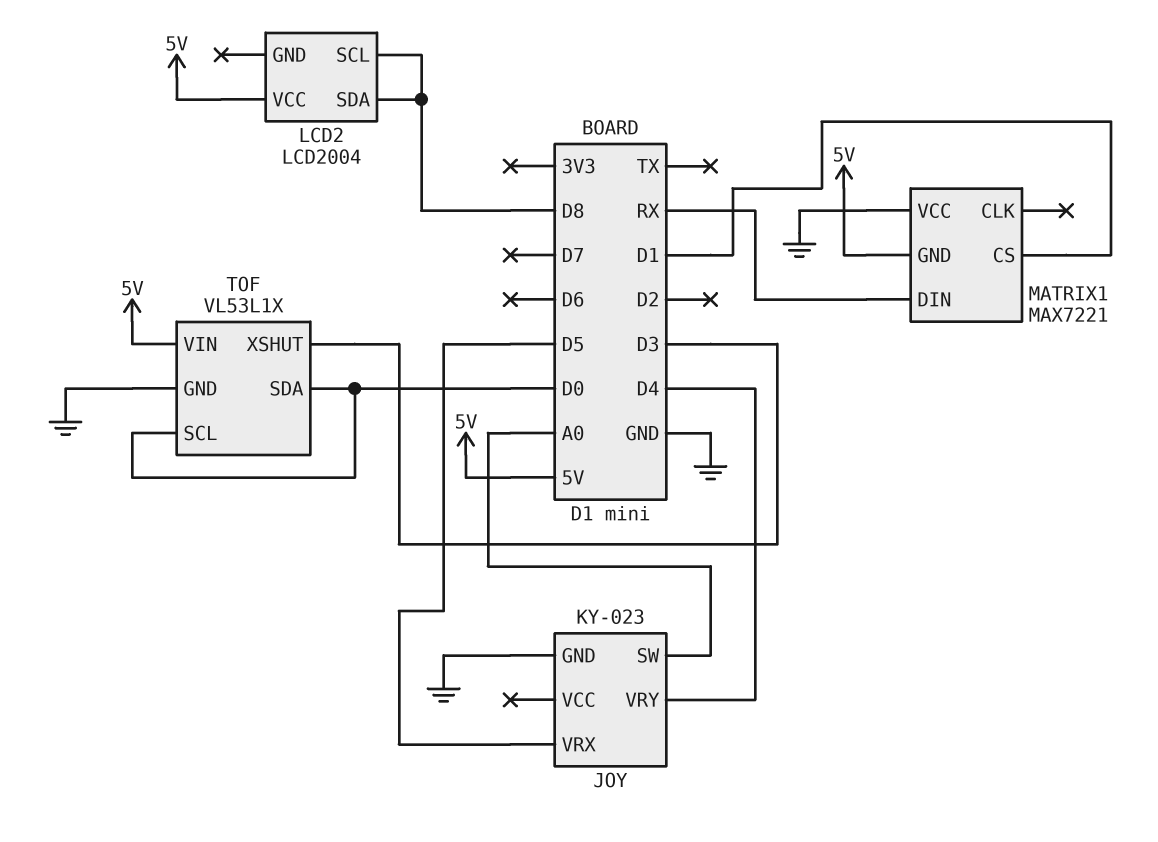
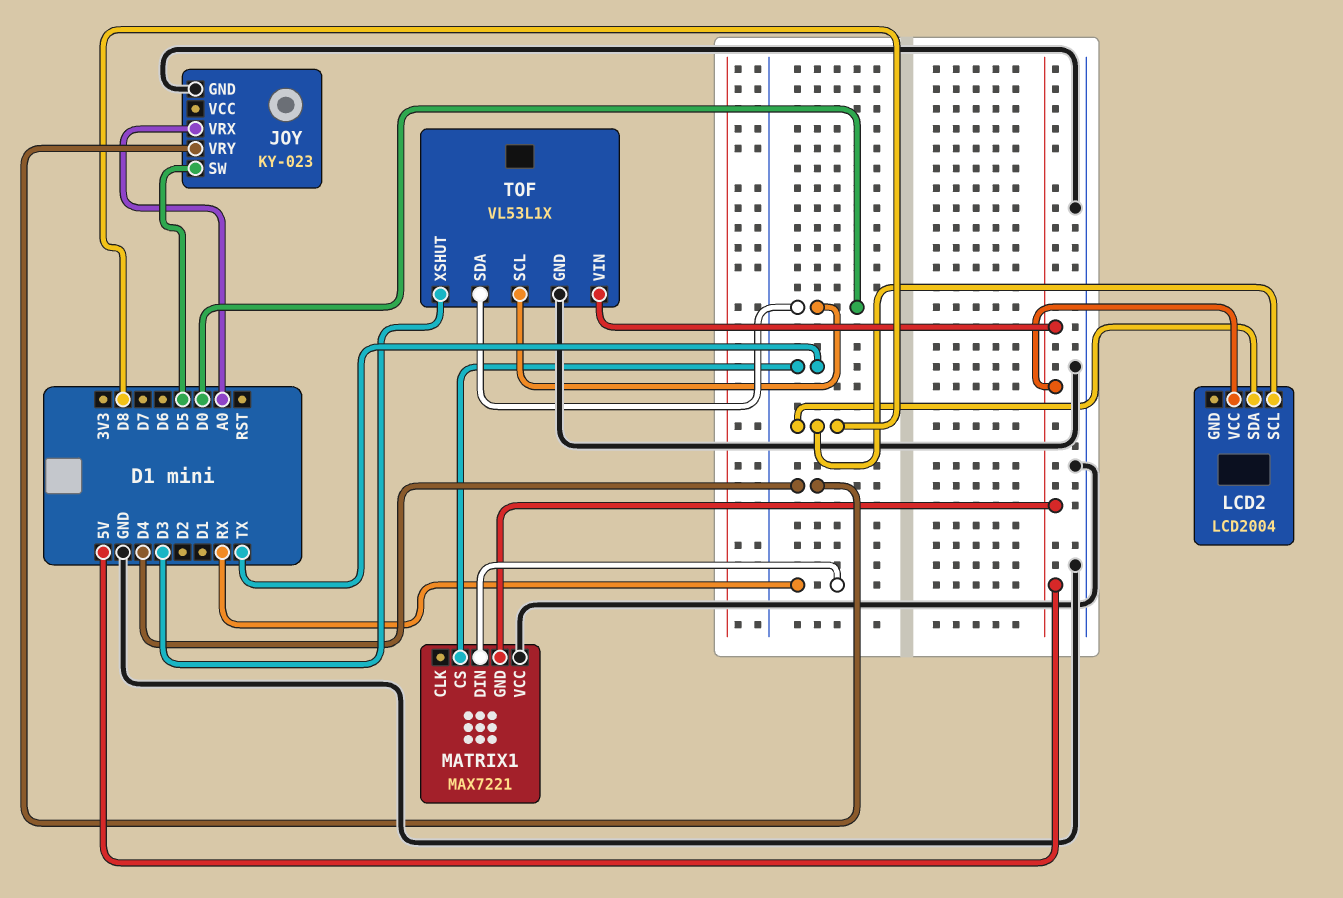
JOY pin SW: A0 -> D5
JOY pin VRX: D5 -> A0
MATRIX1 pin CS: D1 -> TX

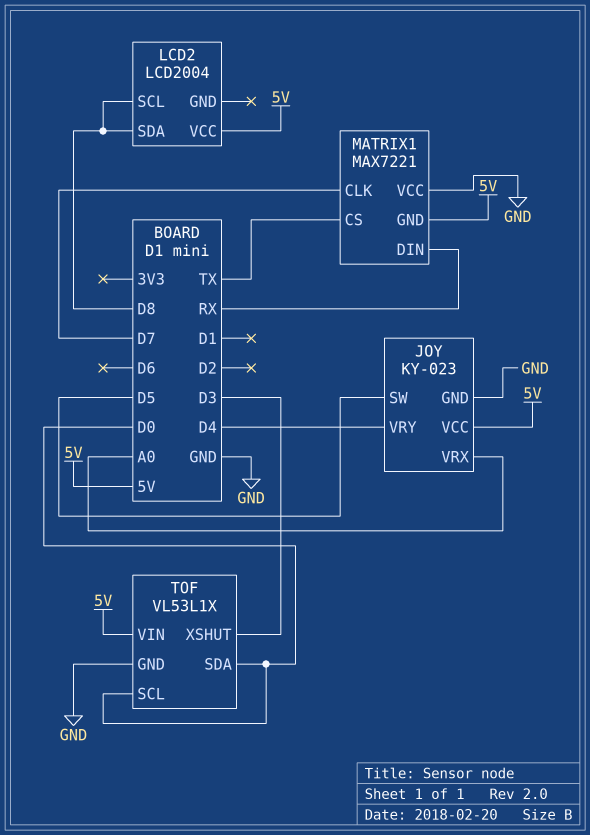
JOY pin VCC: none -> 5V
MATRIX1 pin CLK: none -> D7

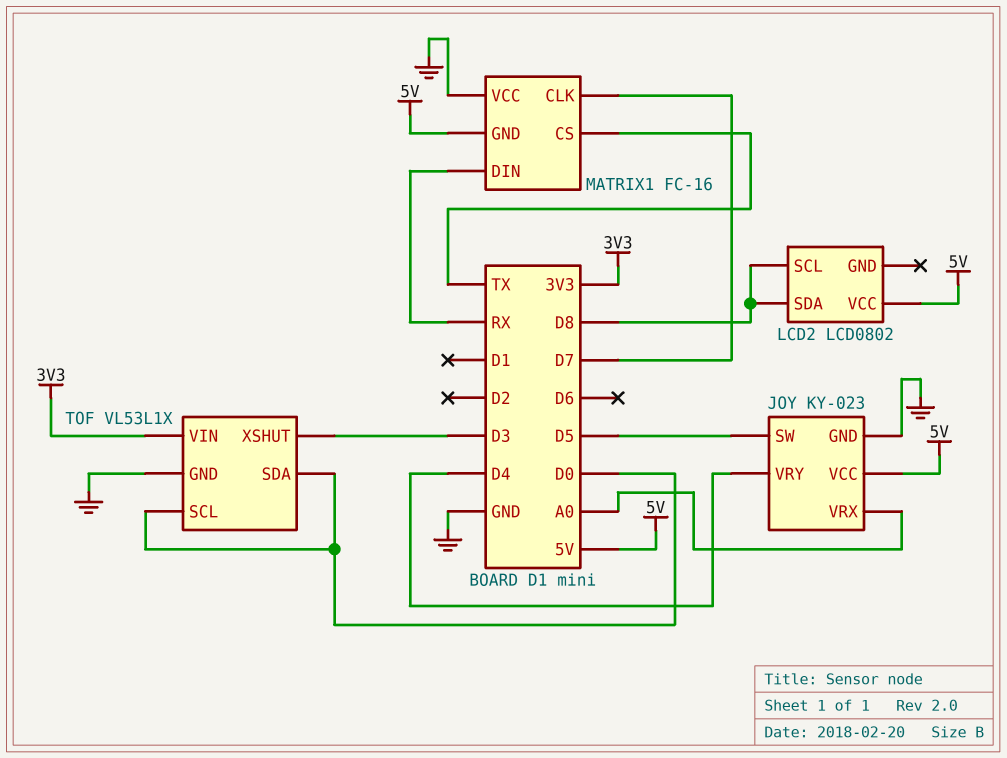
LCD2: LCD2004 -> LCD0802
MATRIX1: MAX7221 -> FC-16
TOF pin VIN: 5V -> 3V3

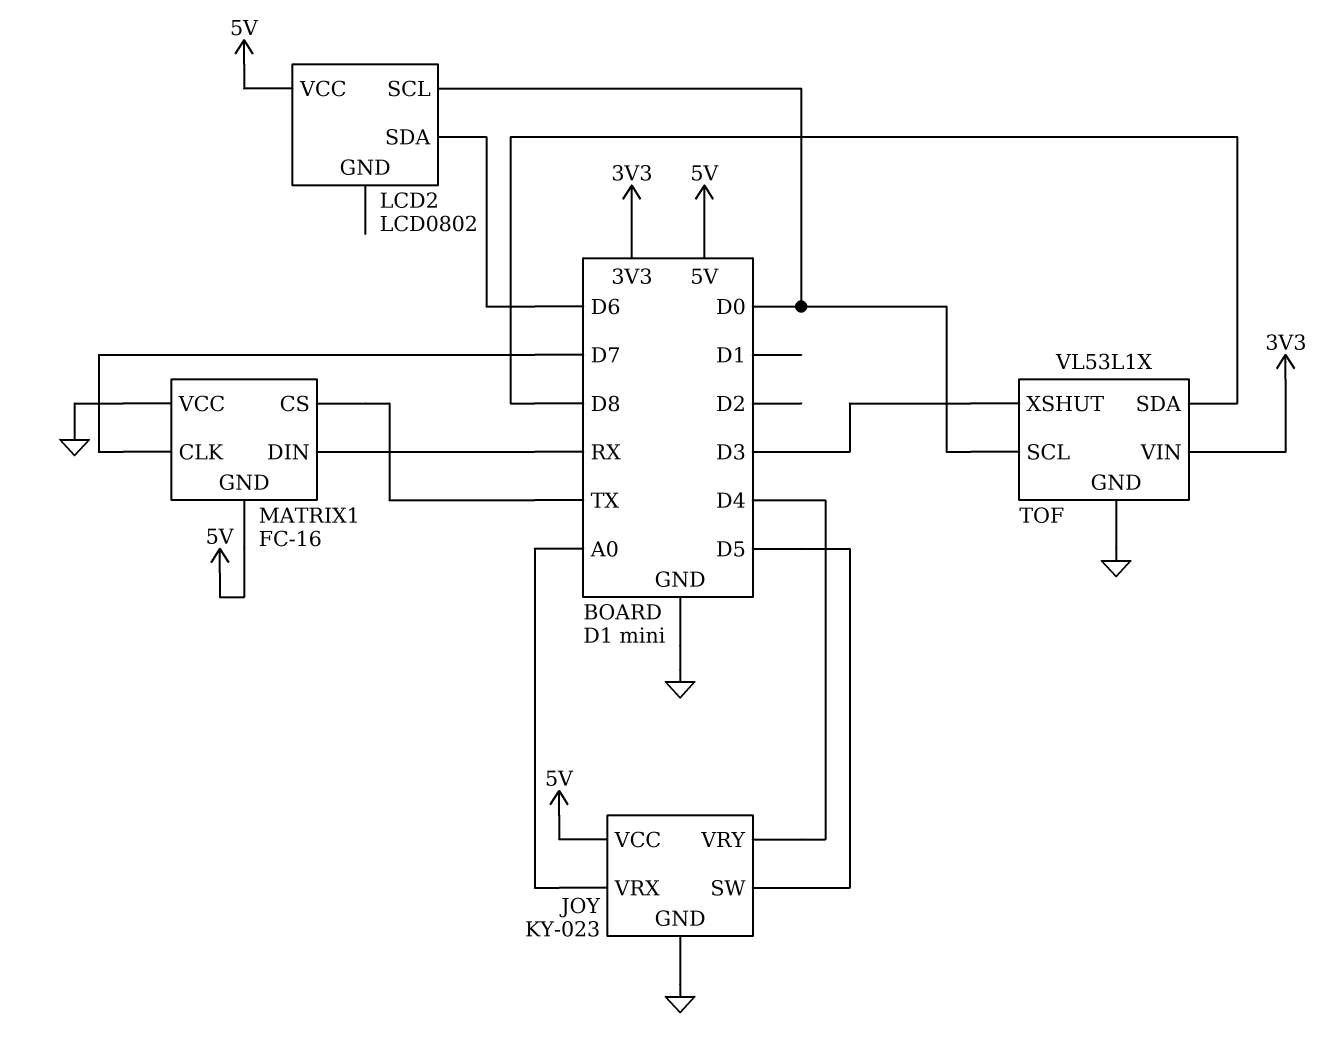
LCD2 pin SCL: D8 -> D0
LCD2 pin SDA: D8 -> D6
TOF pin SDA: D0 -> D8

